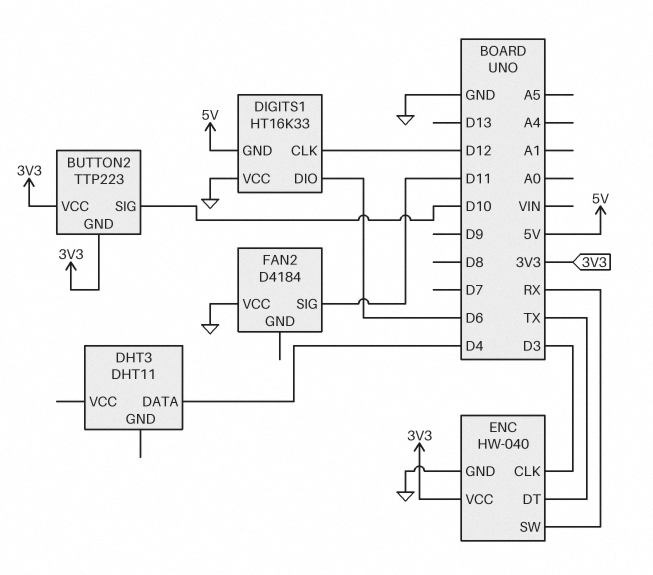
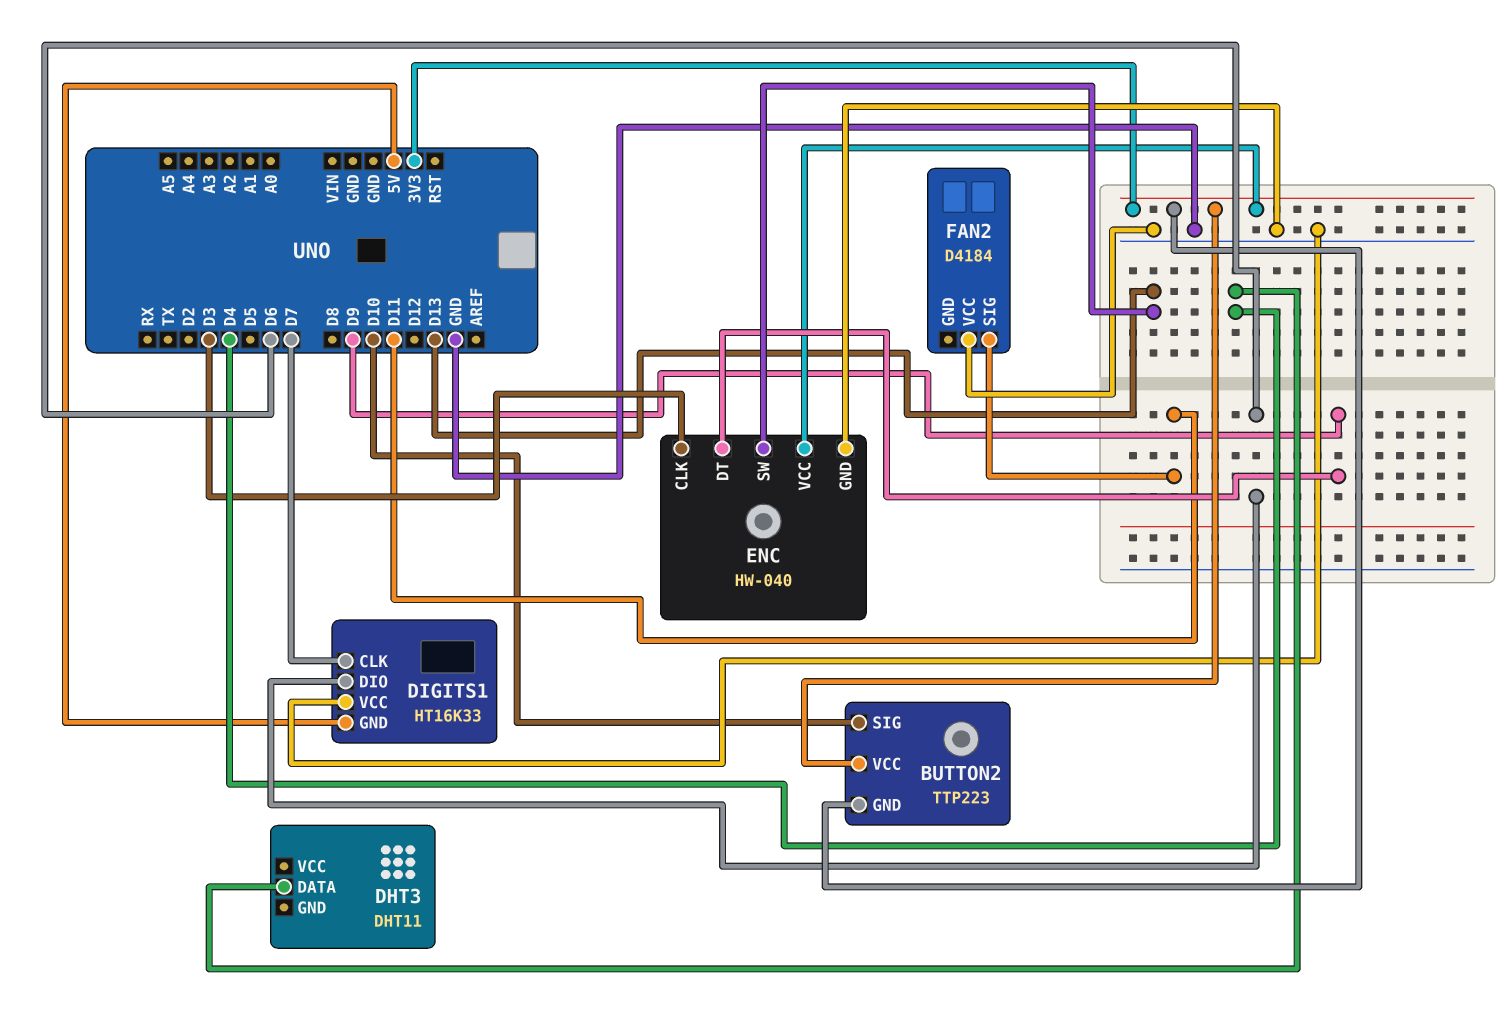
DIGITS1 pin CLK: D12 -> D7
ENC pin DT: TX -> D9
ENC pin SW: RX -> D13

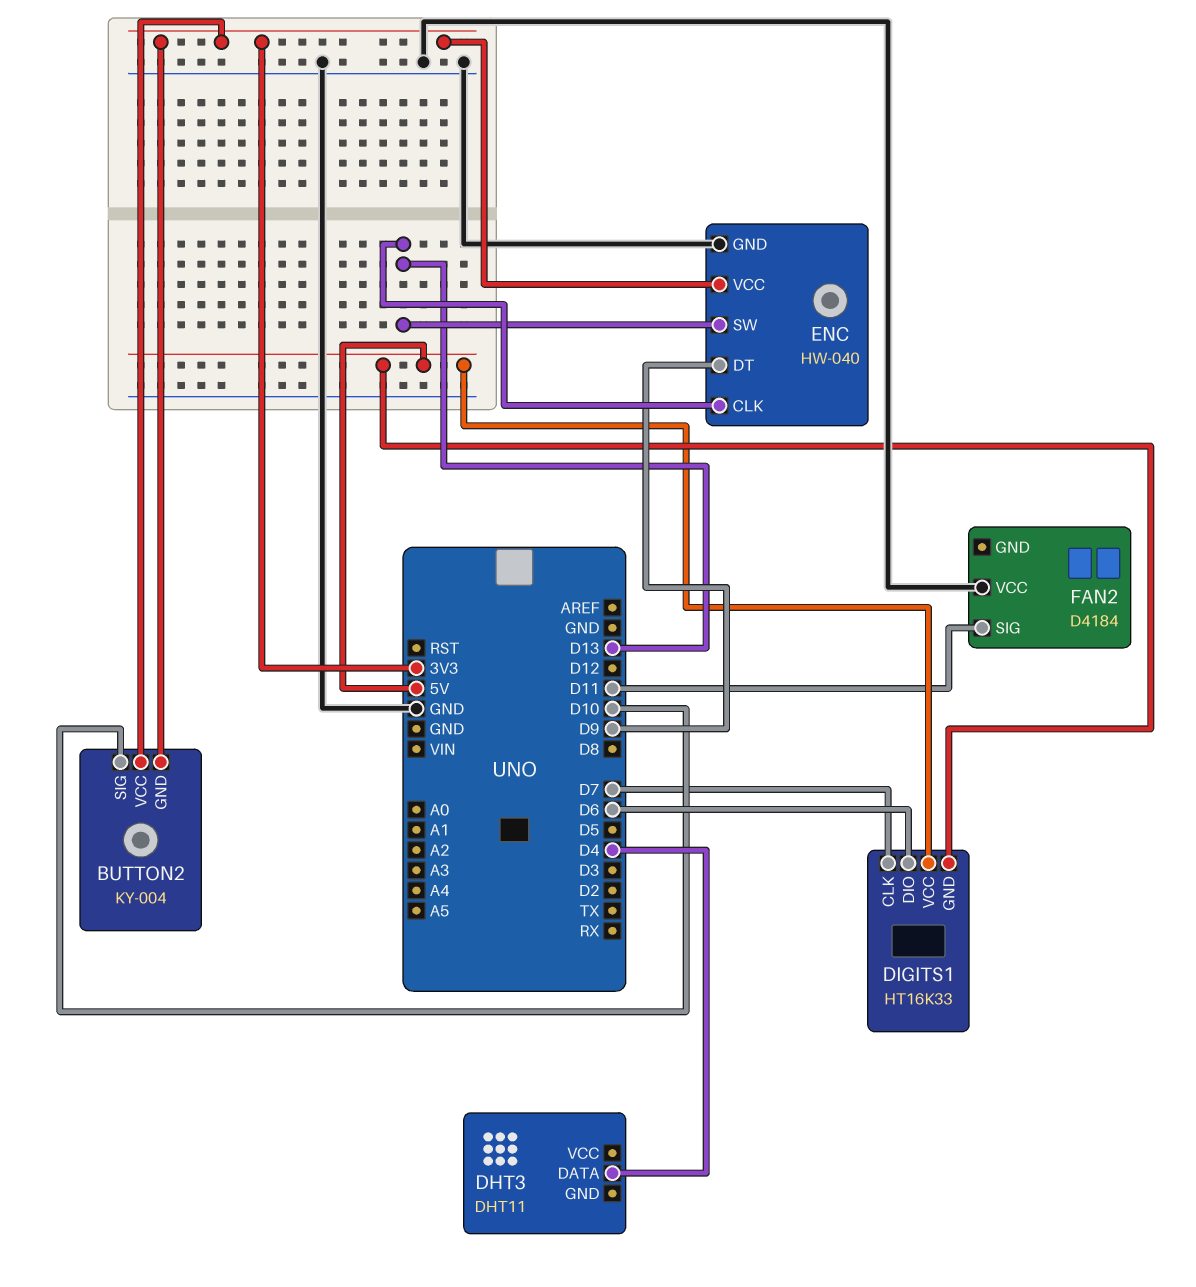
BUTTON2: TTP223 -> KY-004
DIGITS1 pin VCC: GND -> 5V
ENC pin CLK: D3 -> D13

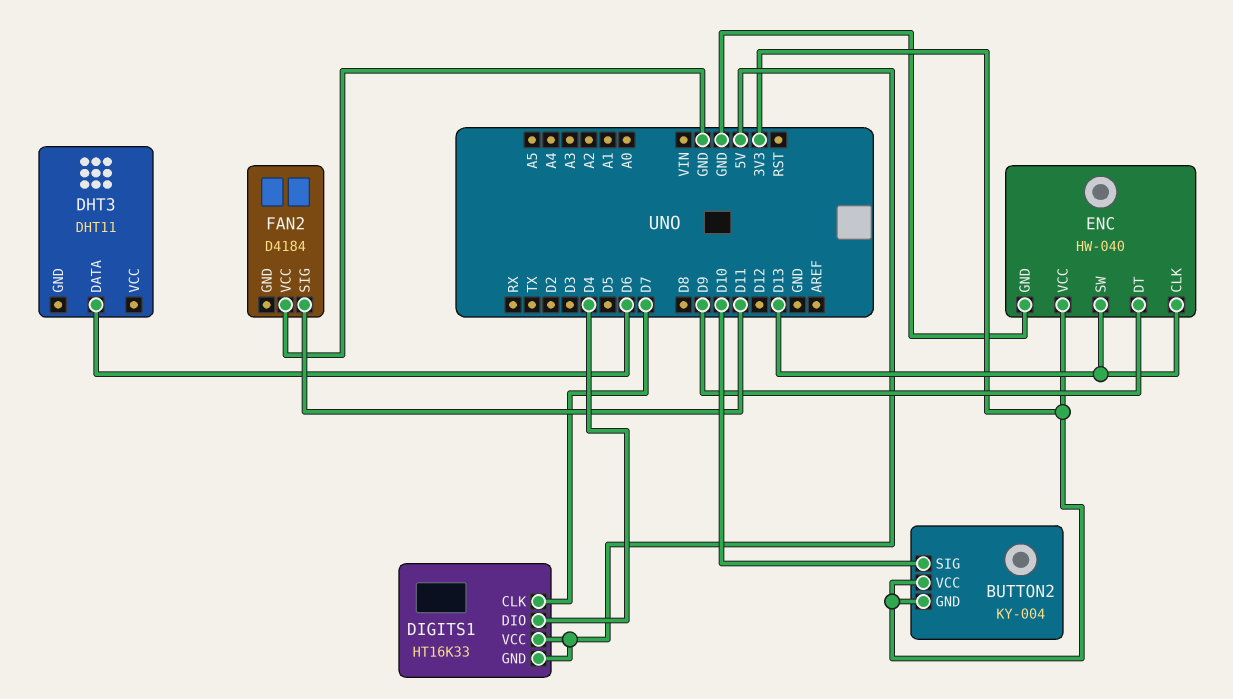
DHT3 pin DATA: D4 -> D6
DIGITS1 pin DIO: D6 -> D4

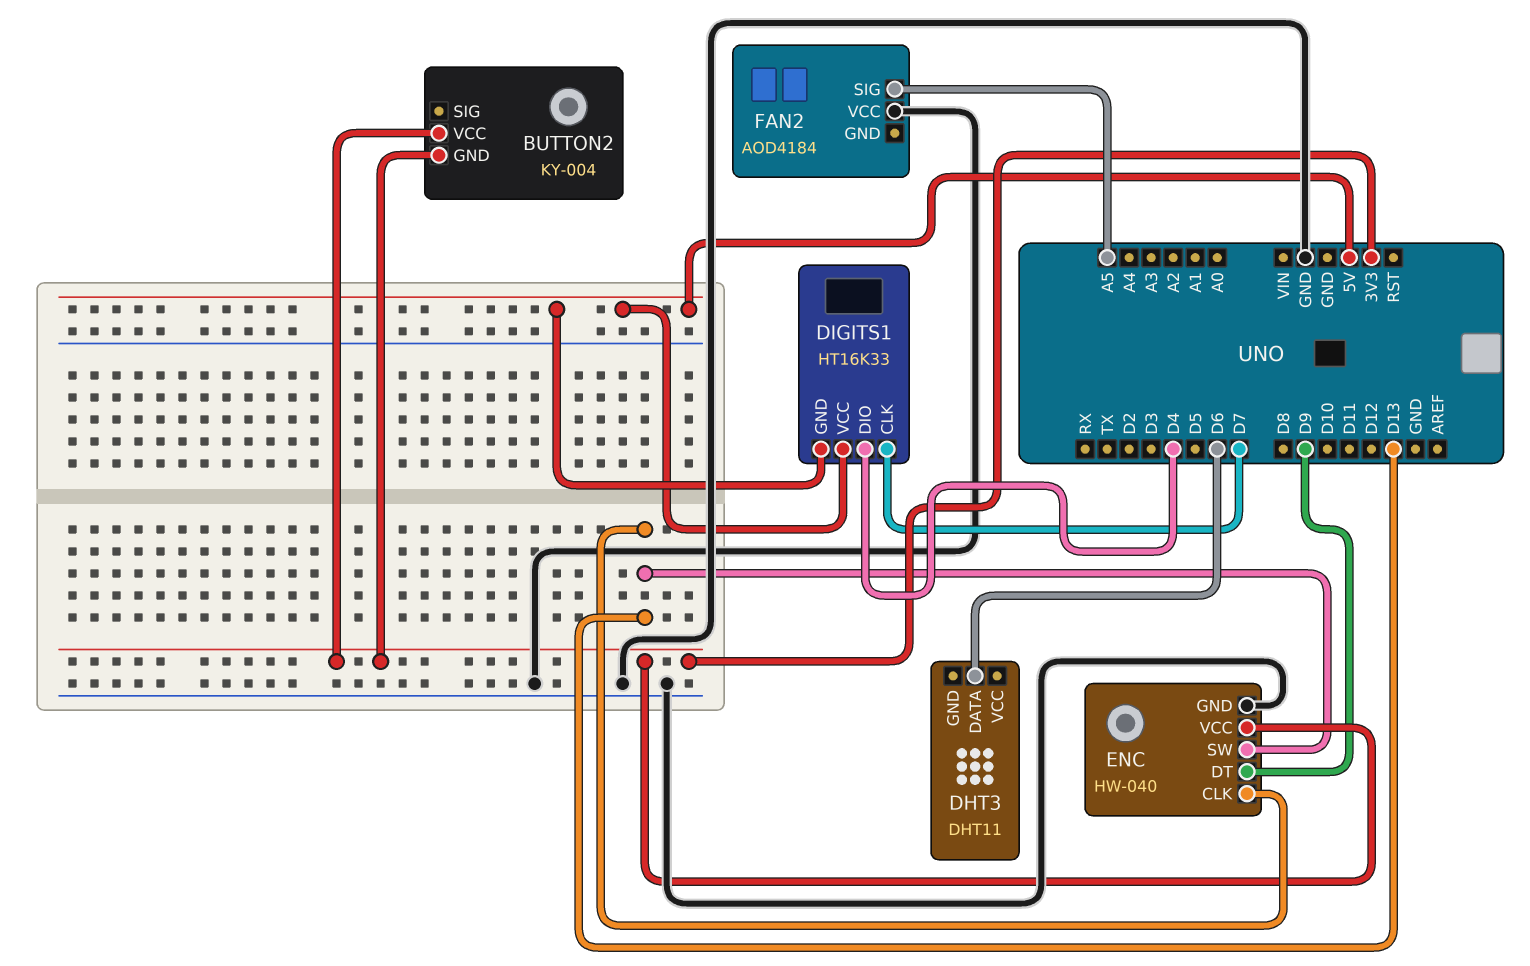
BUTTON2 pin SIG: D10 -> none
FAN2: D4184 -> AOD4184
FAN2 pin SIG: D11 -> A5

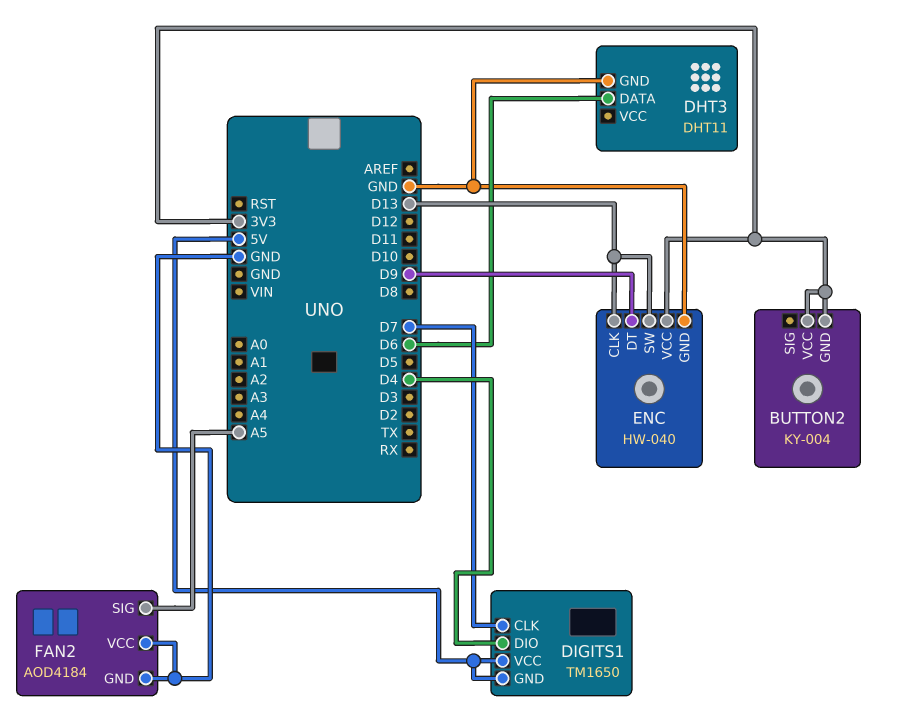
DHT3 pin GND: none -> GND
DIGITS1: HT16K33 -> TM1650
FAN2 pin GND: none -> GND

